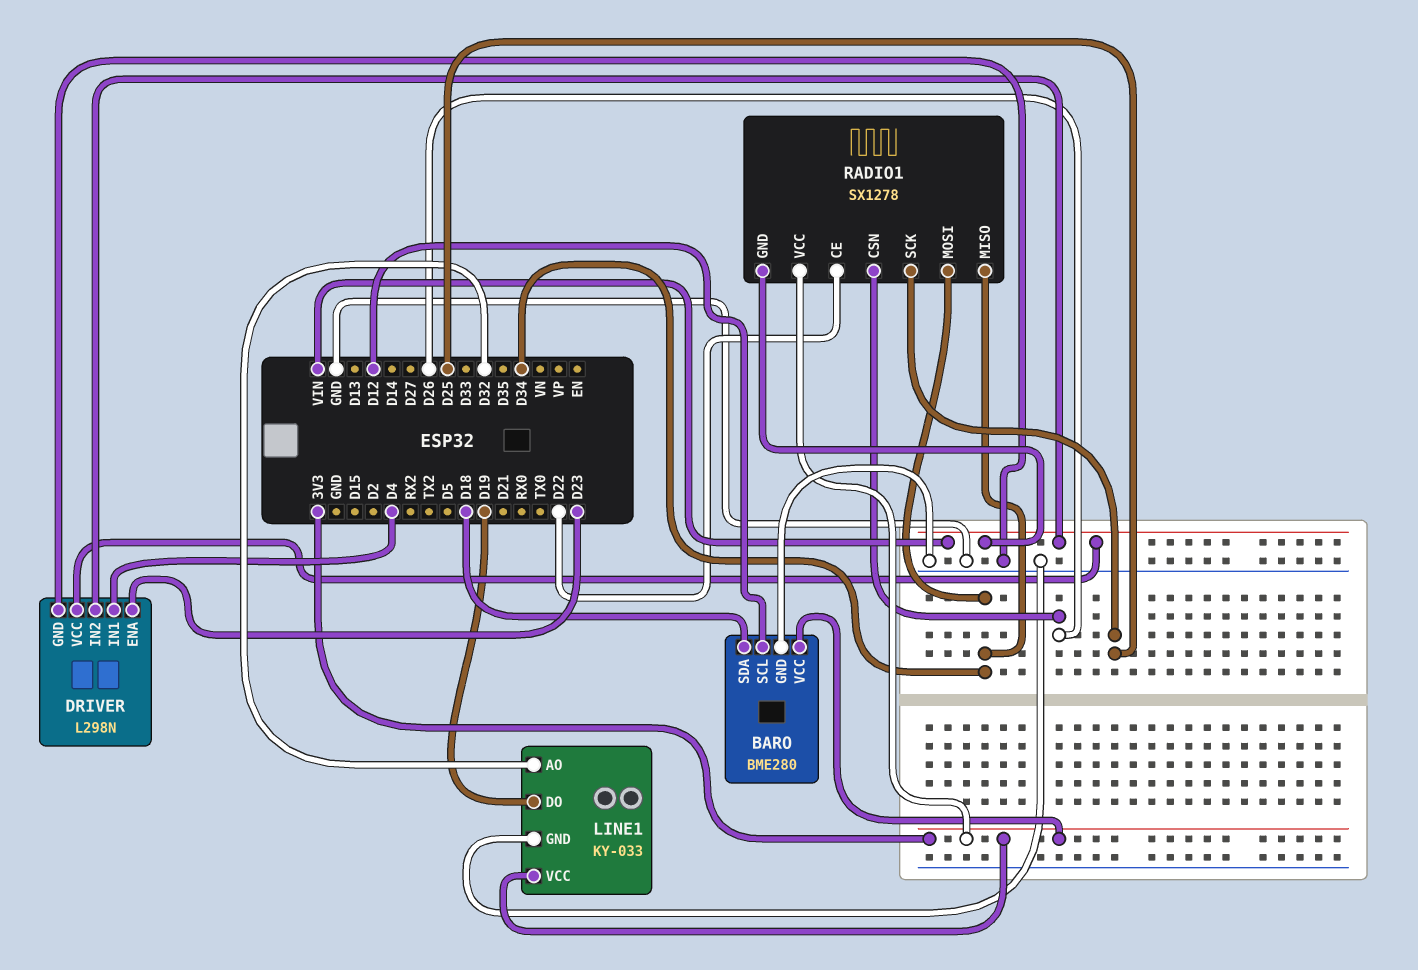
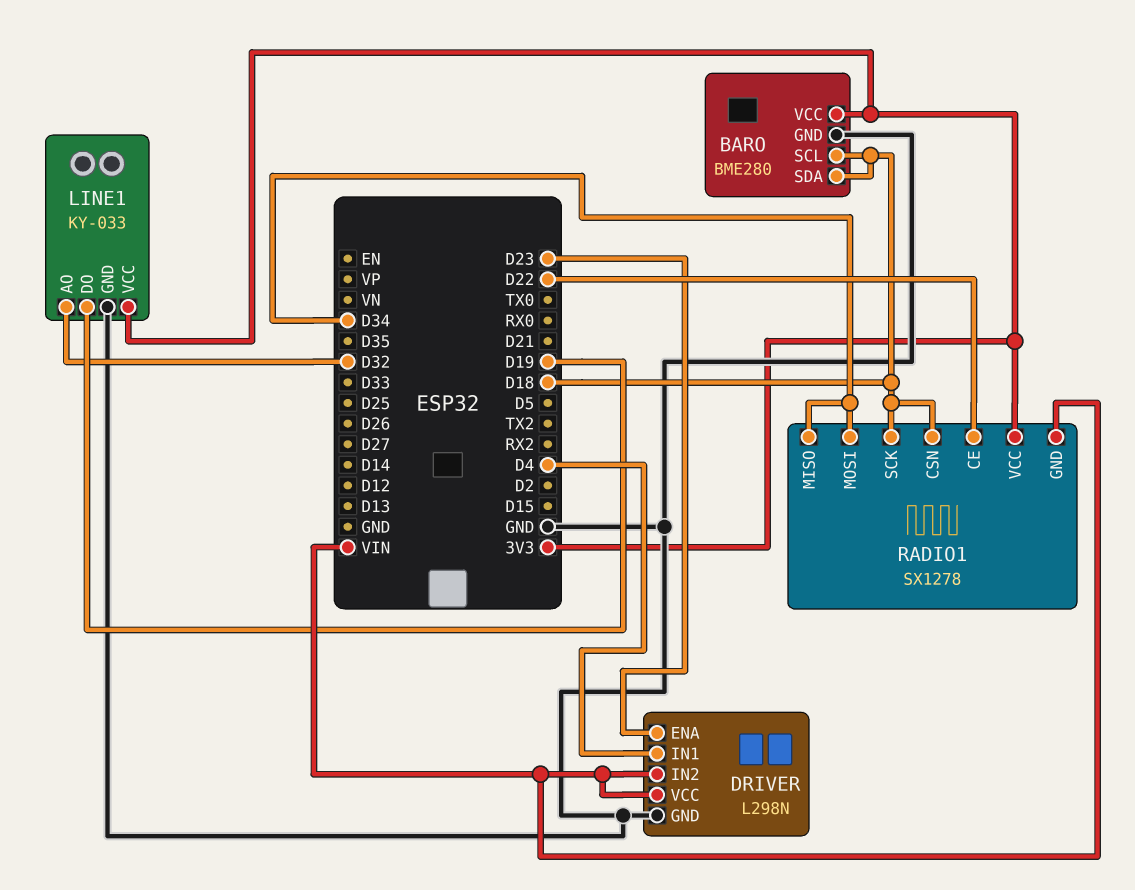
BARO pin SCL: D12 -> D18
RADIO1 pin CSN: D26 -> D18
RADIO1 pin SCK: D25 -> D18

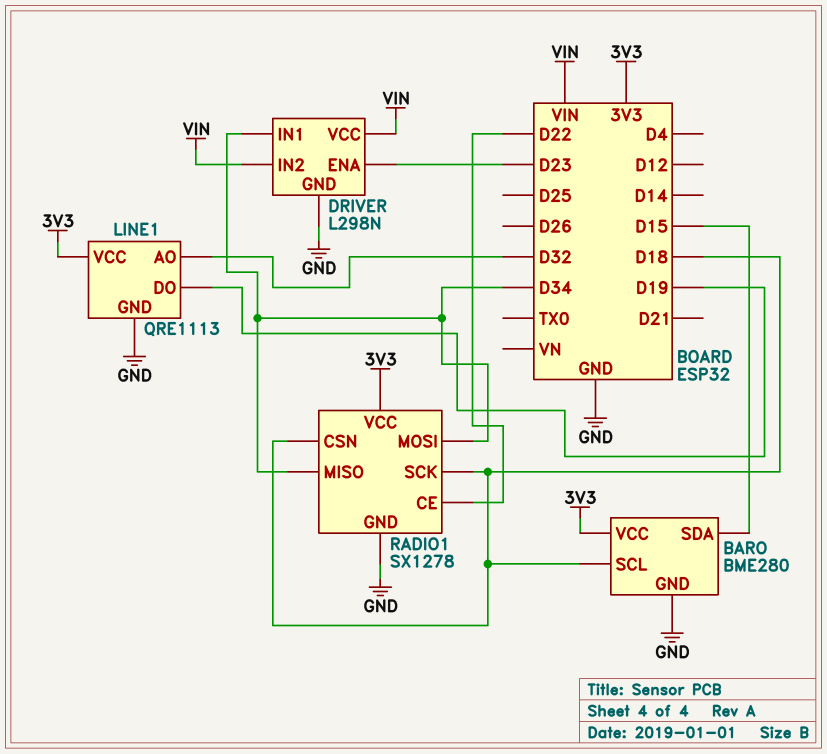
BARO pin SDA: D18 -> D15
DRIVER pin IN1: D4 -> D34
LINE1: KY-033 -> QRE1113
RADIO1 pin GND: VIN -> GND

